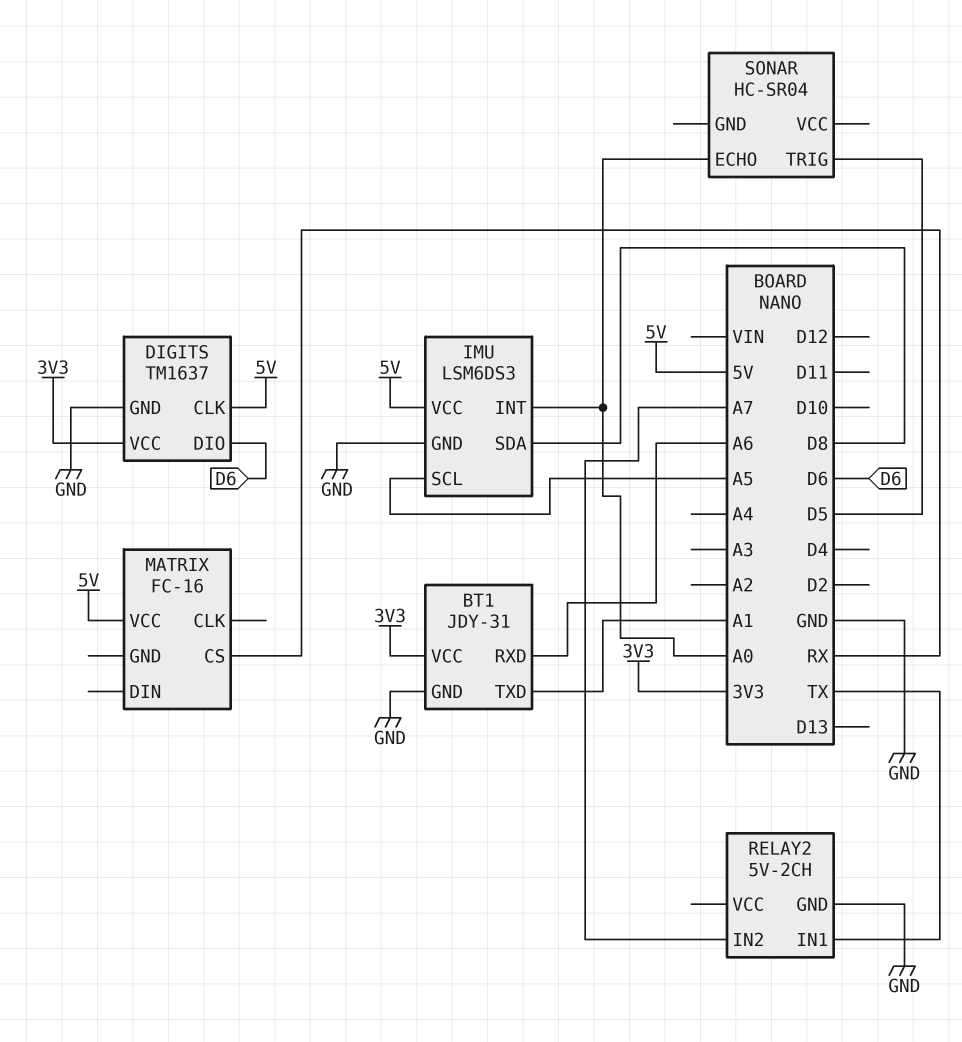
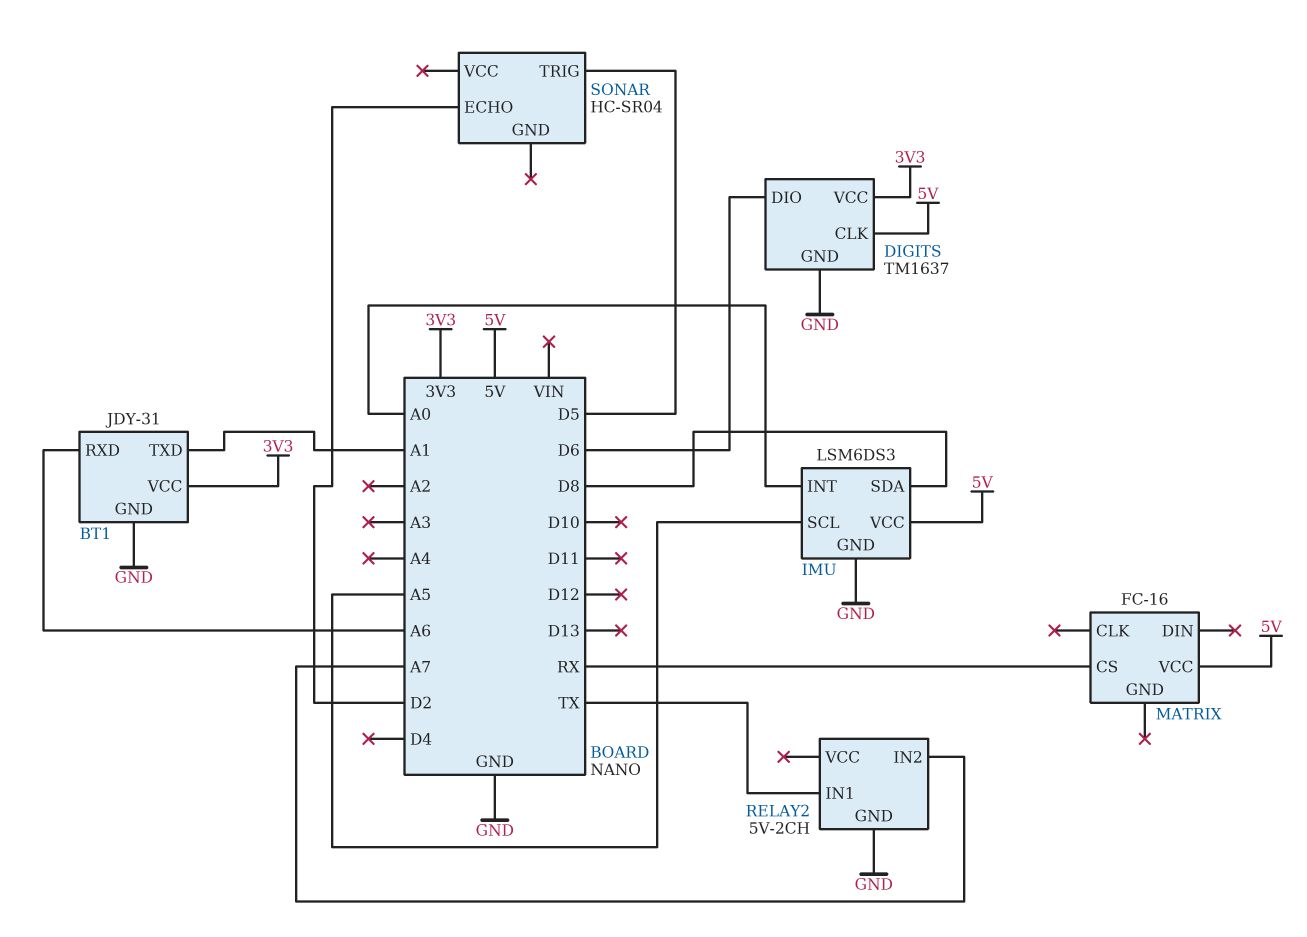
SONAR pin ECHO: A0 -> D2

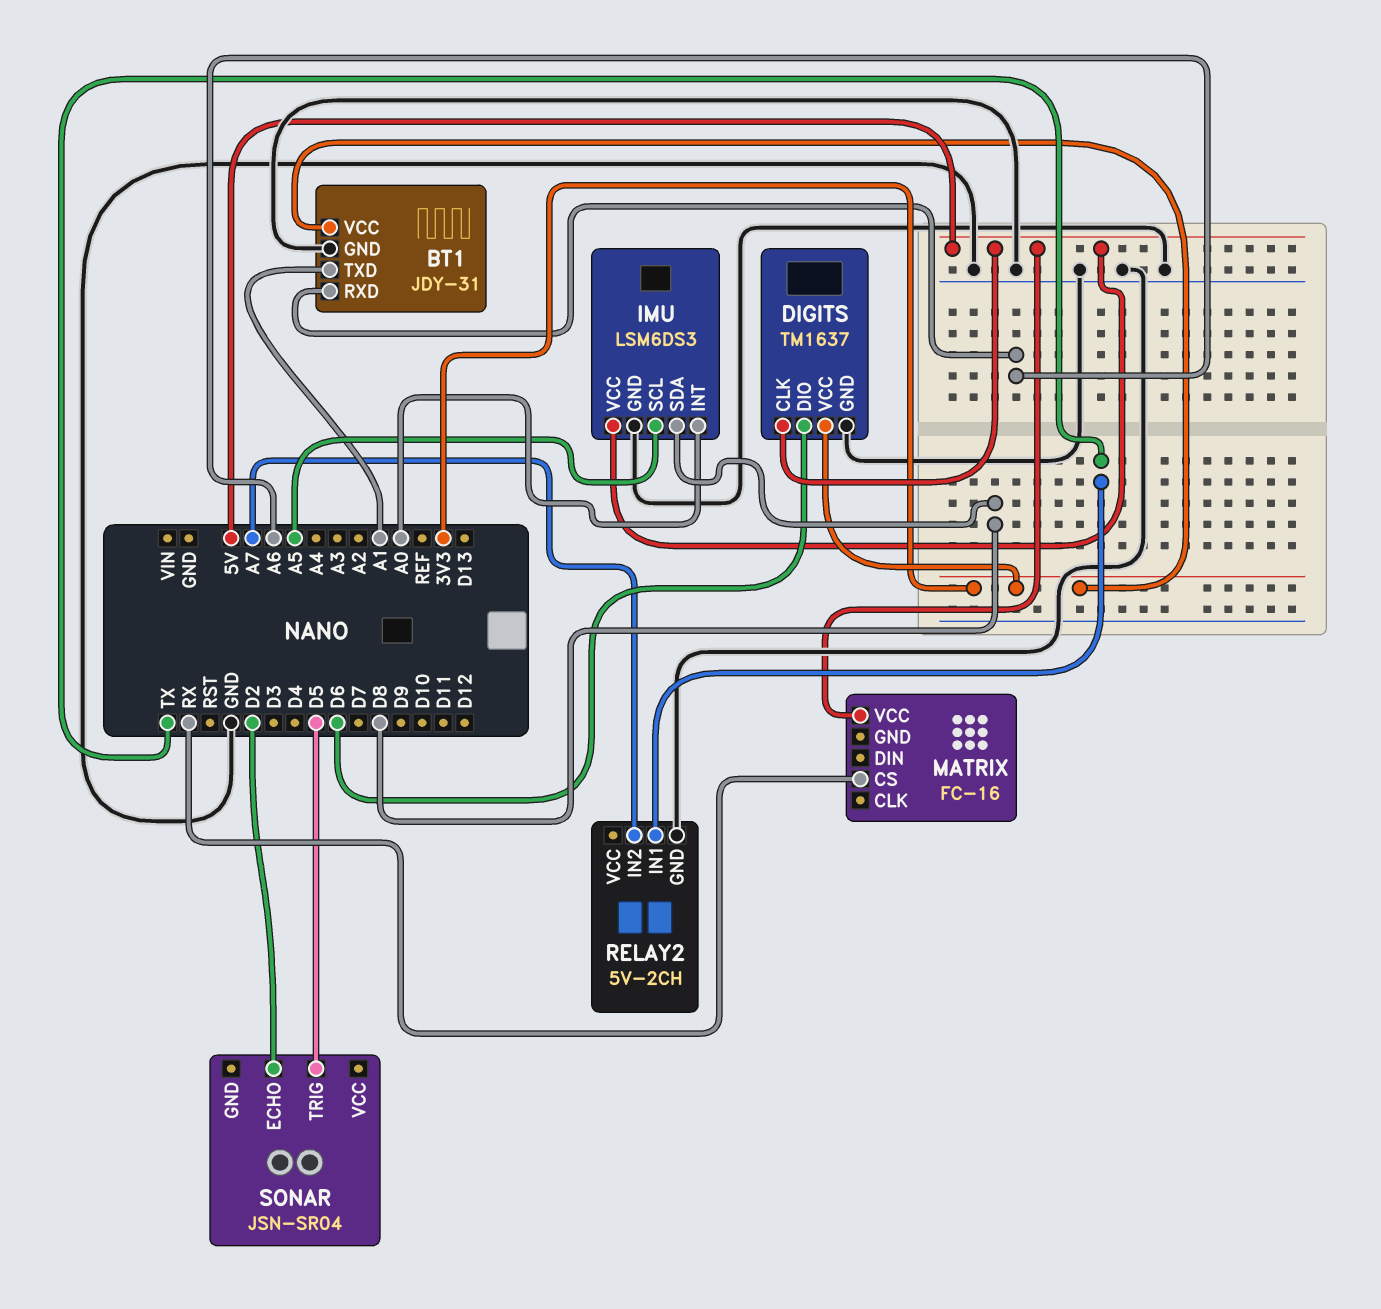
SONAR: HC-SR04 -> JSN-SR04

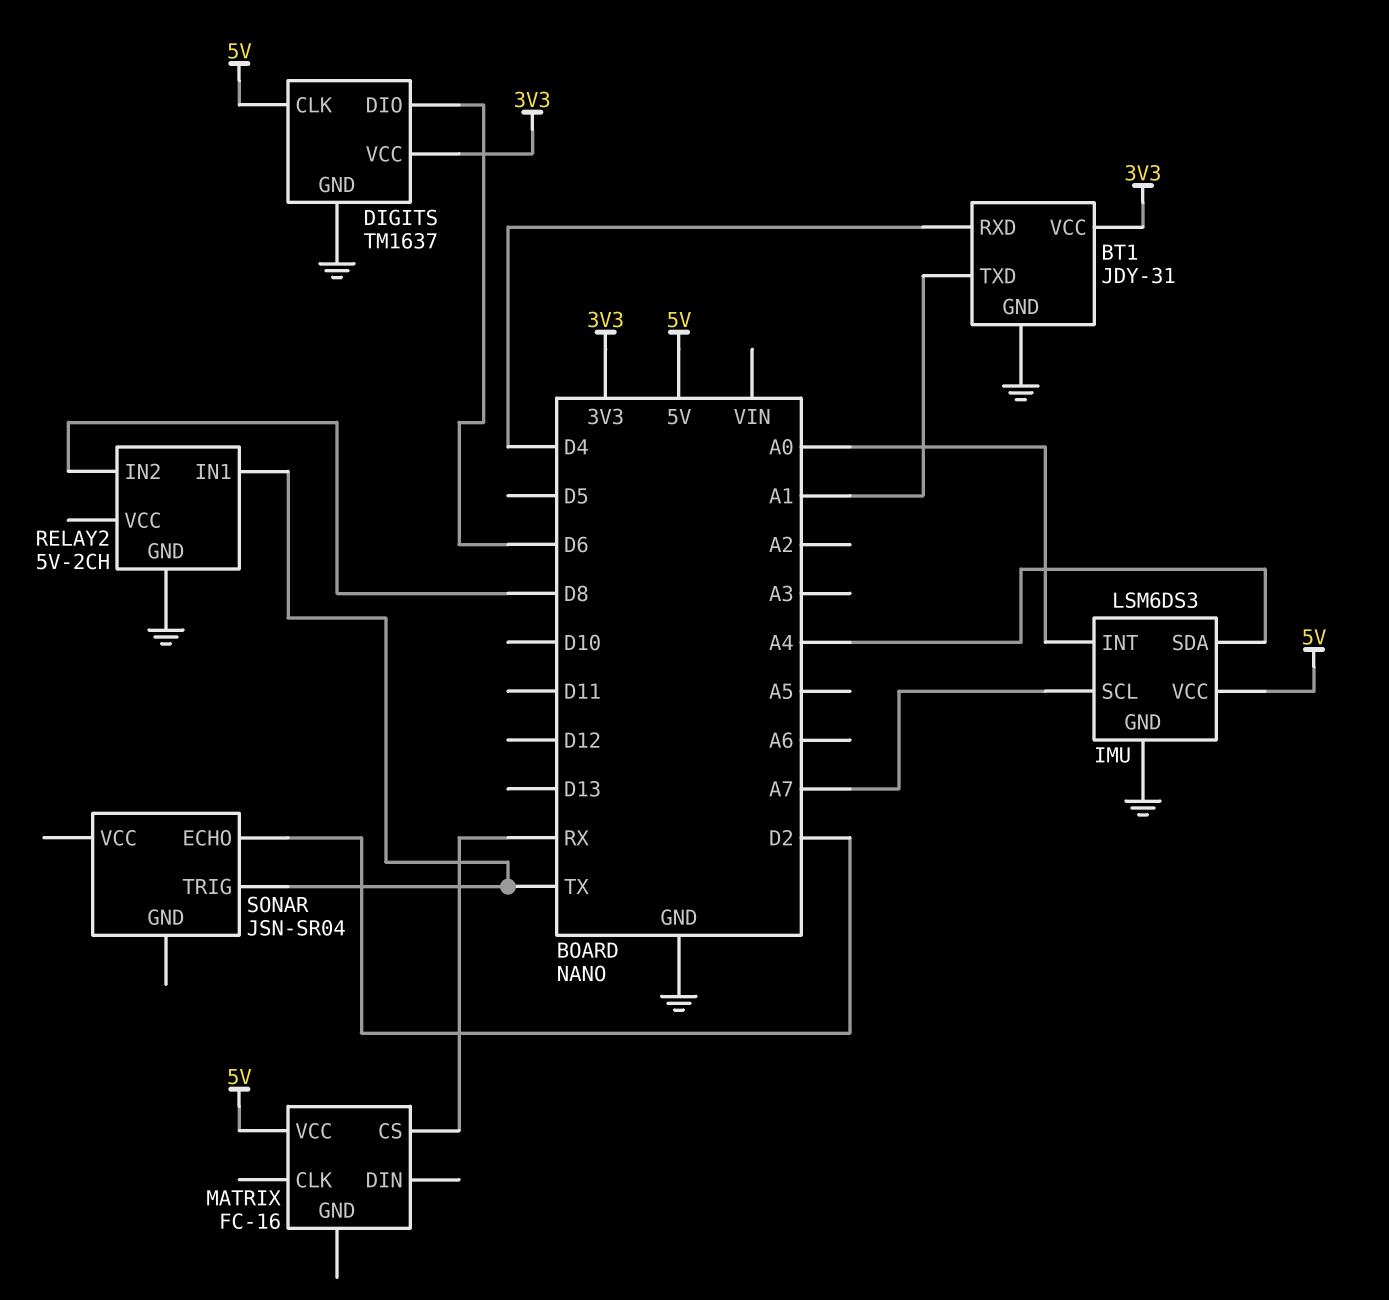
BT1 pin RXD: A6 -> D4
IMU pin SCL: A5 -> A7
IMU pin SDA: D8 -> A4
RELAY2 pin IN2: A7 -> D8
SONAR pin TRIG: D5 -> TX

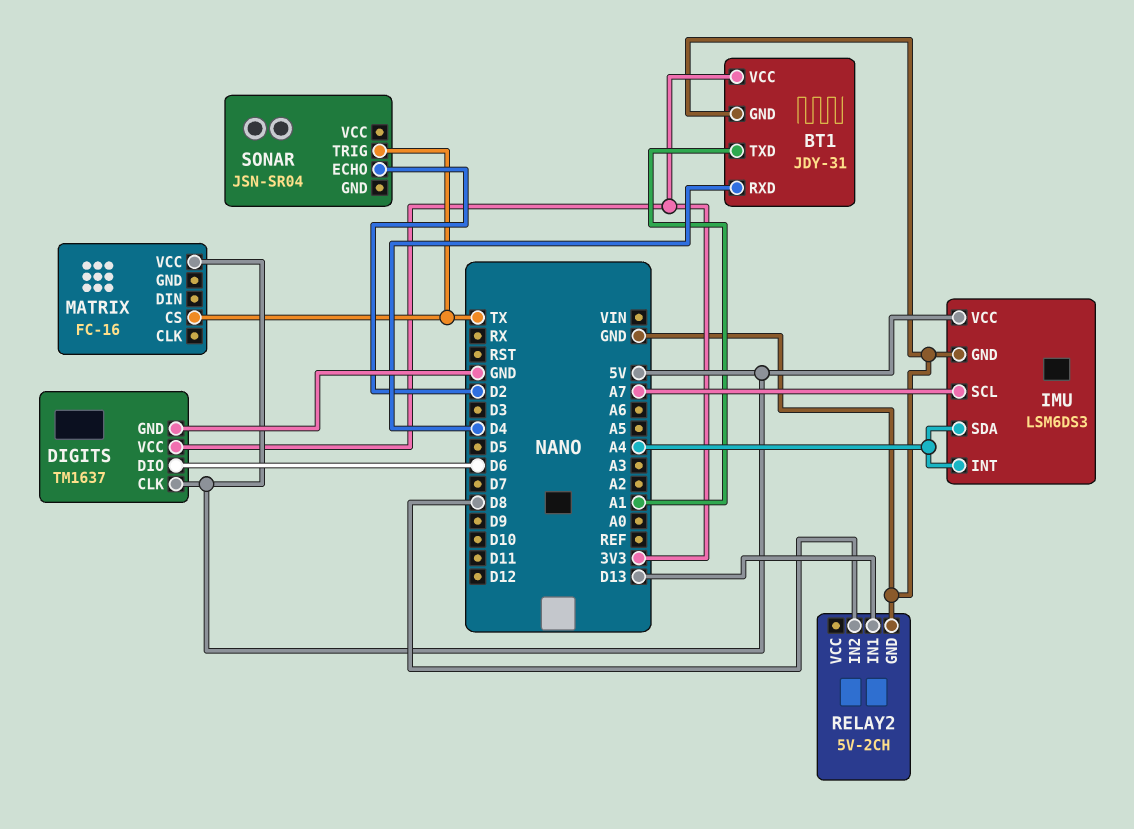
IMU pin INT: A0 -> A4
MATRIX pin CS: RX -> TX
RELAY2 pin IN1: TX -> D13

